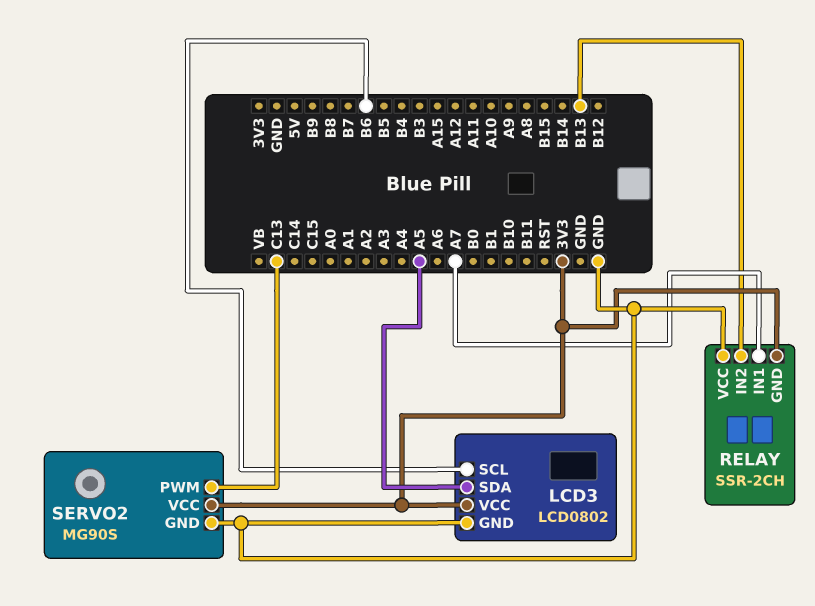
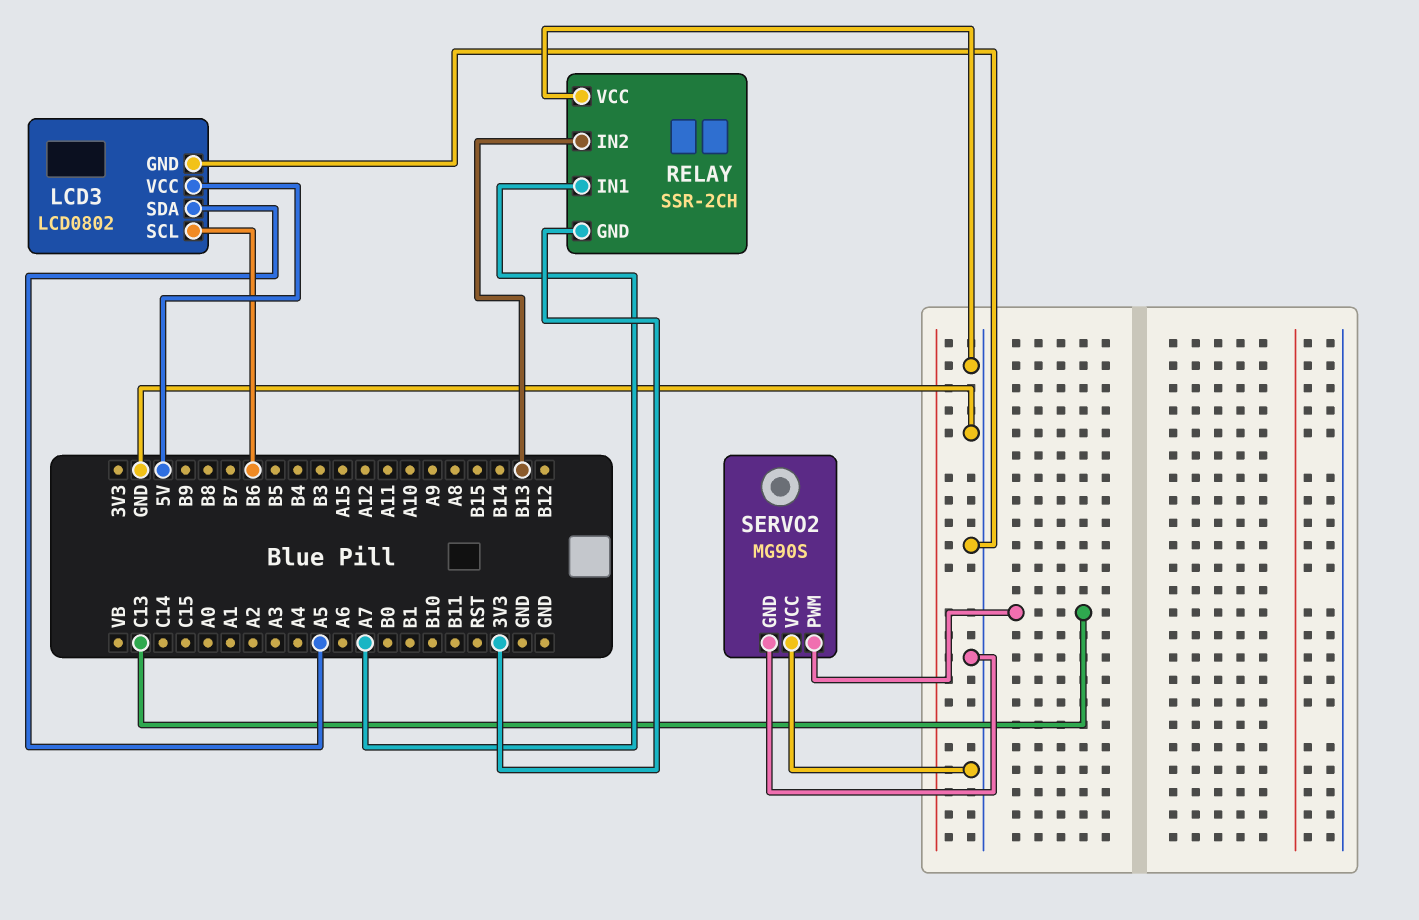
LCD3 pin VCC: 3V3 -> 5V
SERVO2 pin VCC: 3V3 -> GND

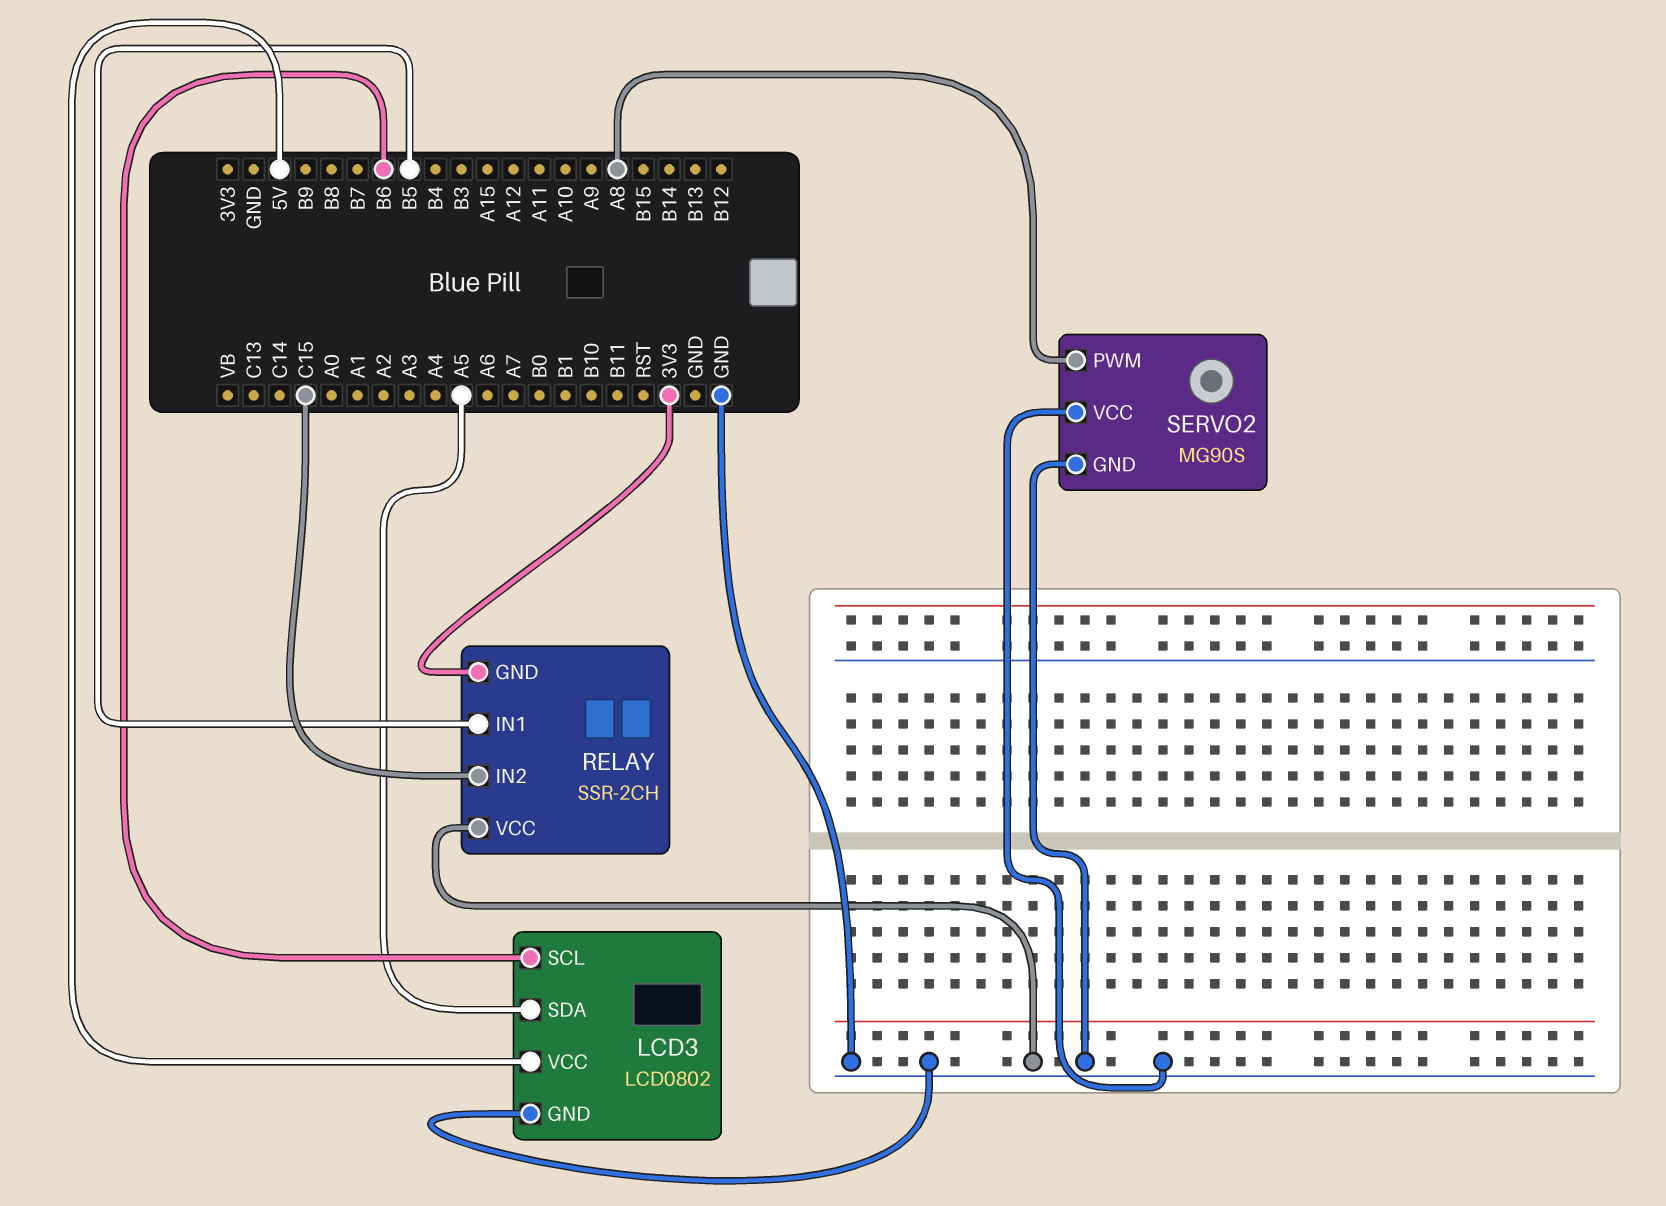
RELAY pin IN1: A7 -> B5
RELAY pin IN2: B13 -> C15
SERVO2 pin PWM: C13 -> A8

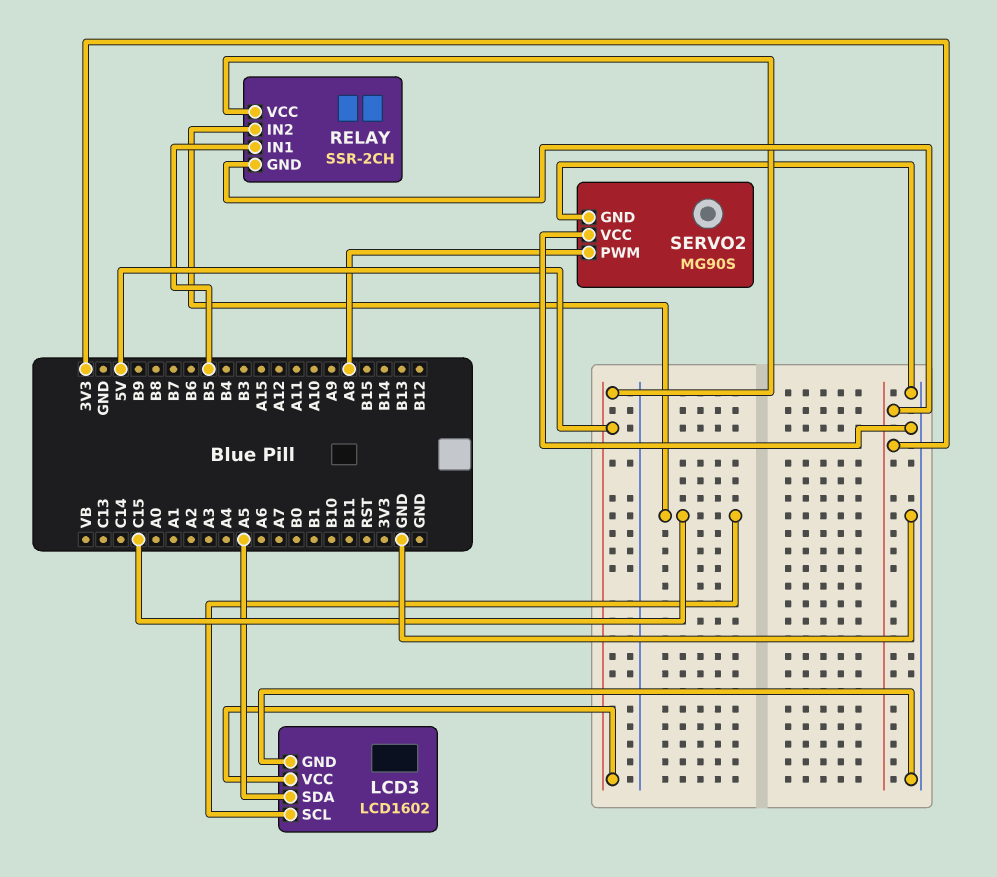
LCD3: LCD0802 -> LCD1602
LCD3 pin SCL: B6 -> C15
RELAY pin VCC: GND -> 5V

